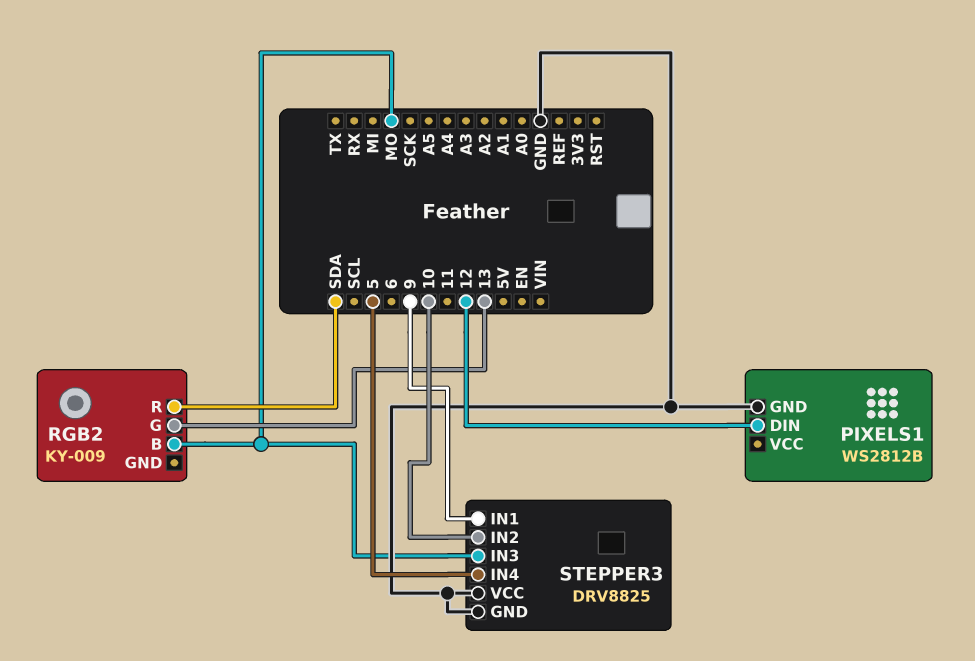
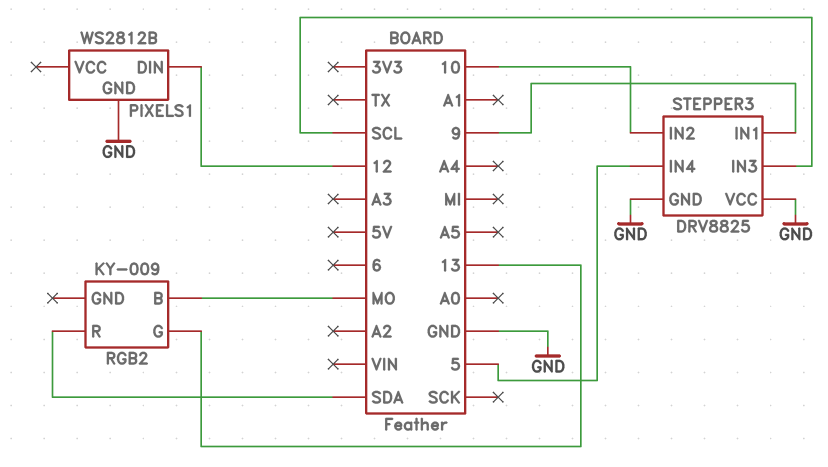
STEPPER3 pin IN3: MO -> SCL

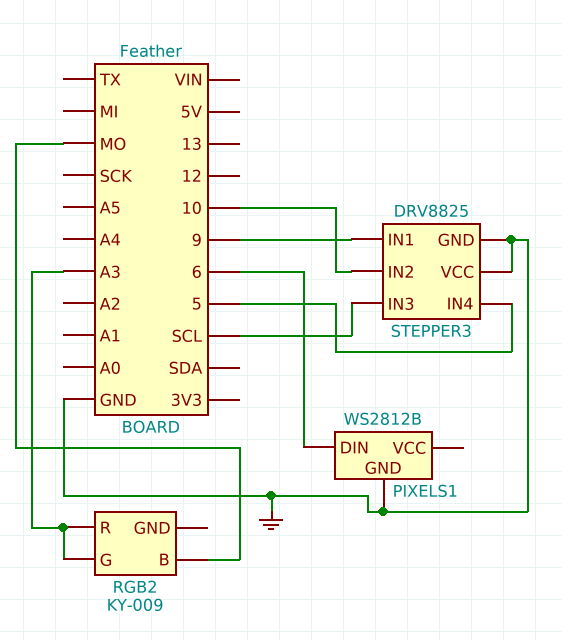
PIXELS1 pin DIN: 12 -> 6
RGB2 pin G: 13 -> A3
RGB2 pin R: SDA -> A3

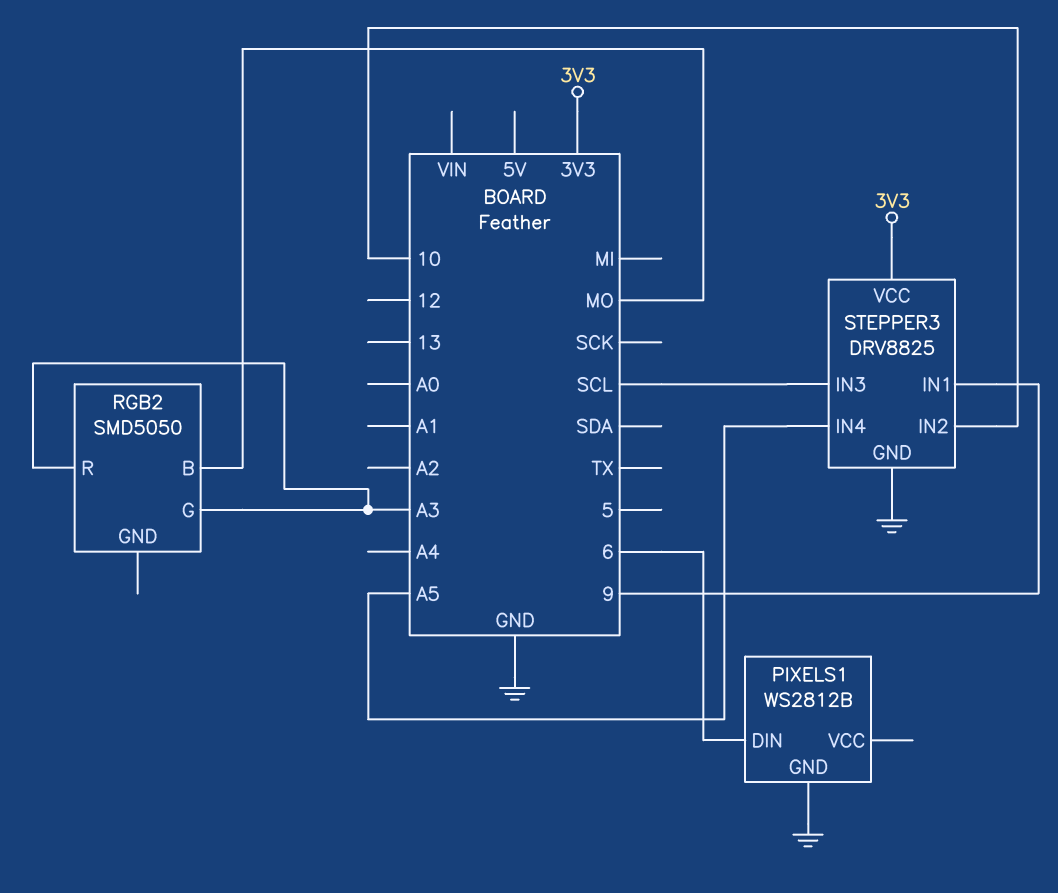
RGB2: KY-009 -> SMD5050
STEPPER3 pin IN4: 5 -> A5
STEPPER3 pin VCC: GND -> 3V3

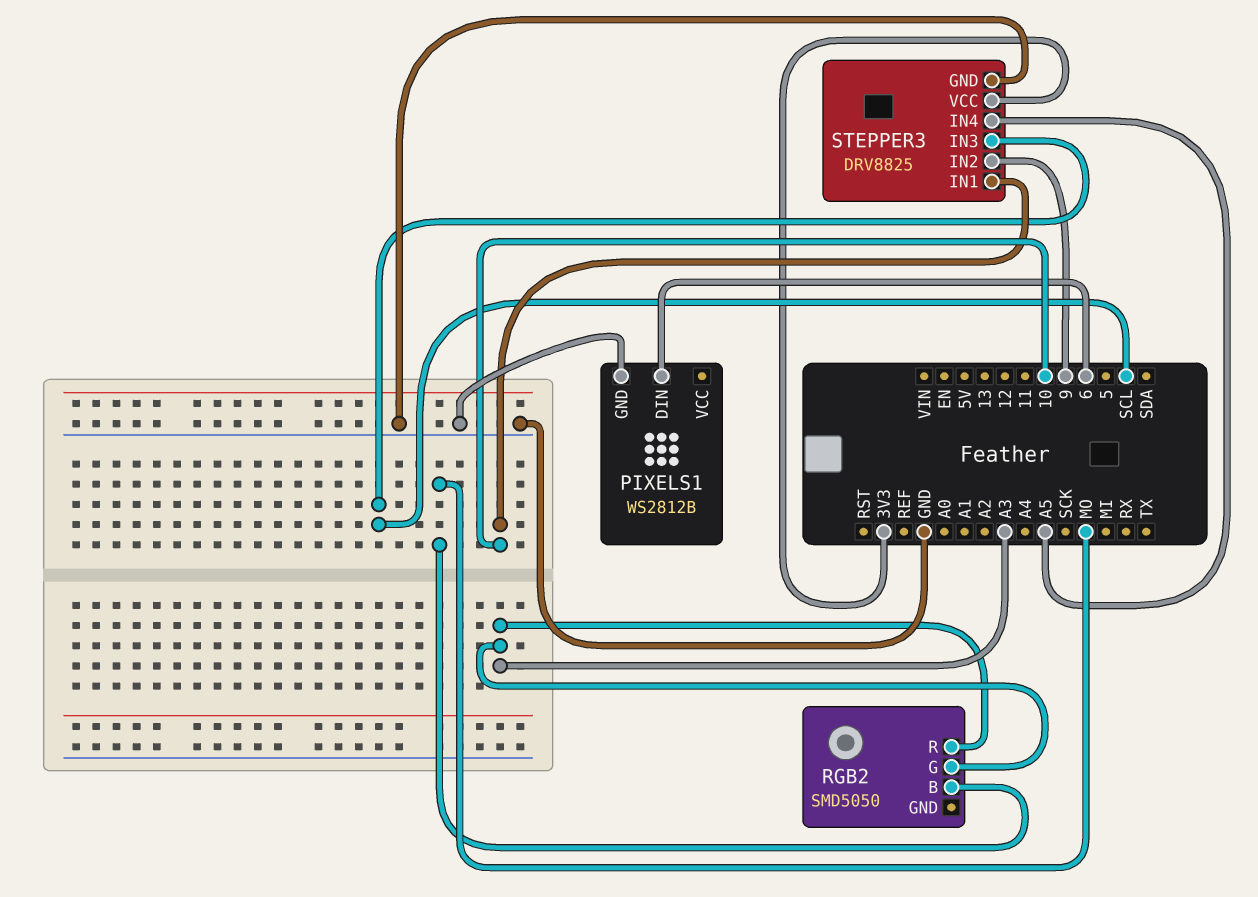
STEPPER3 pin IN1: 9 -> 10
STEPPER3 pin IN2: 10 -> 9

